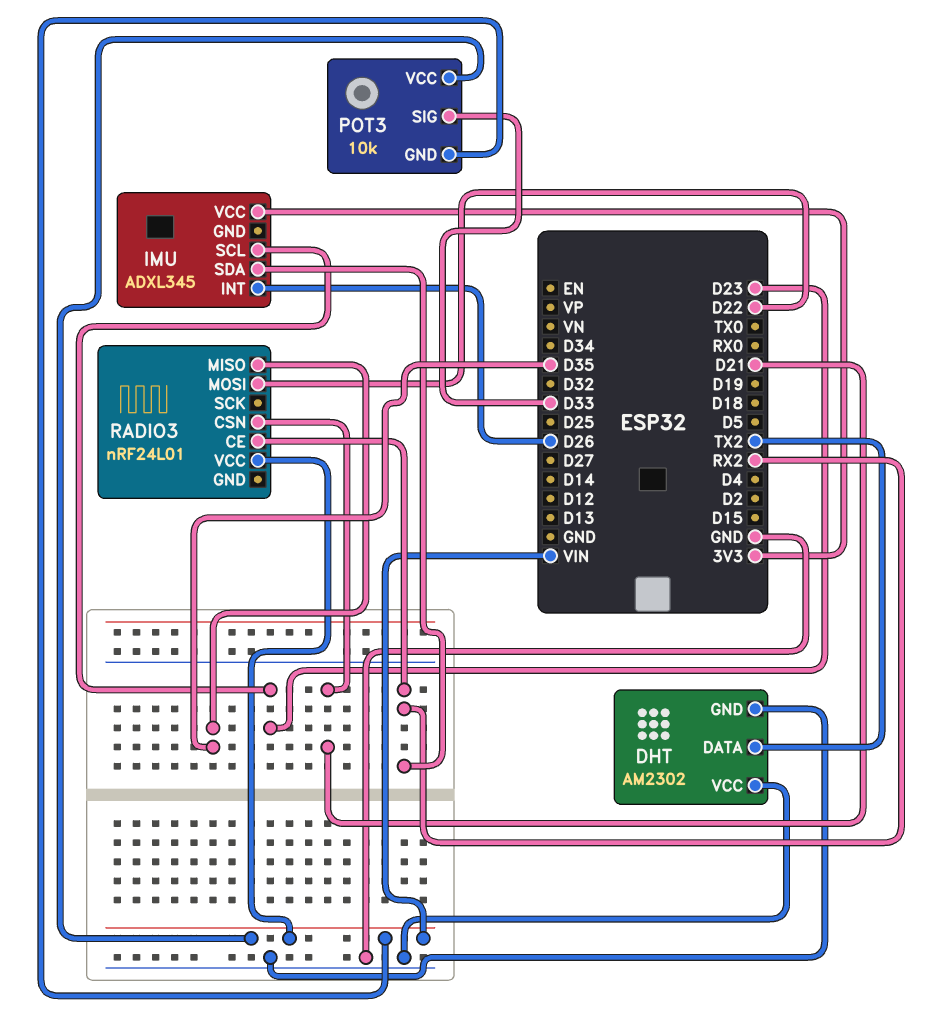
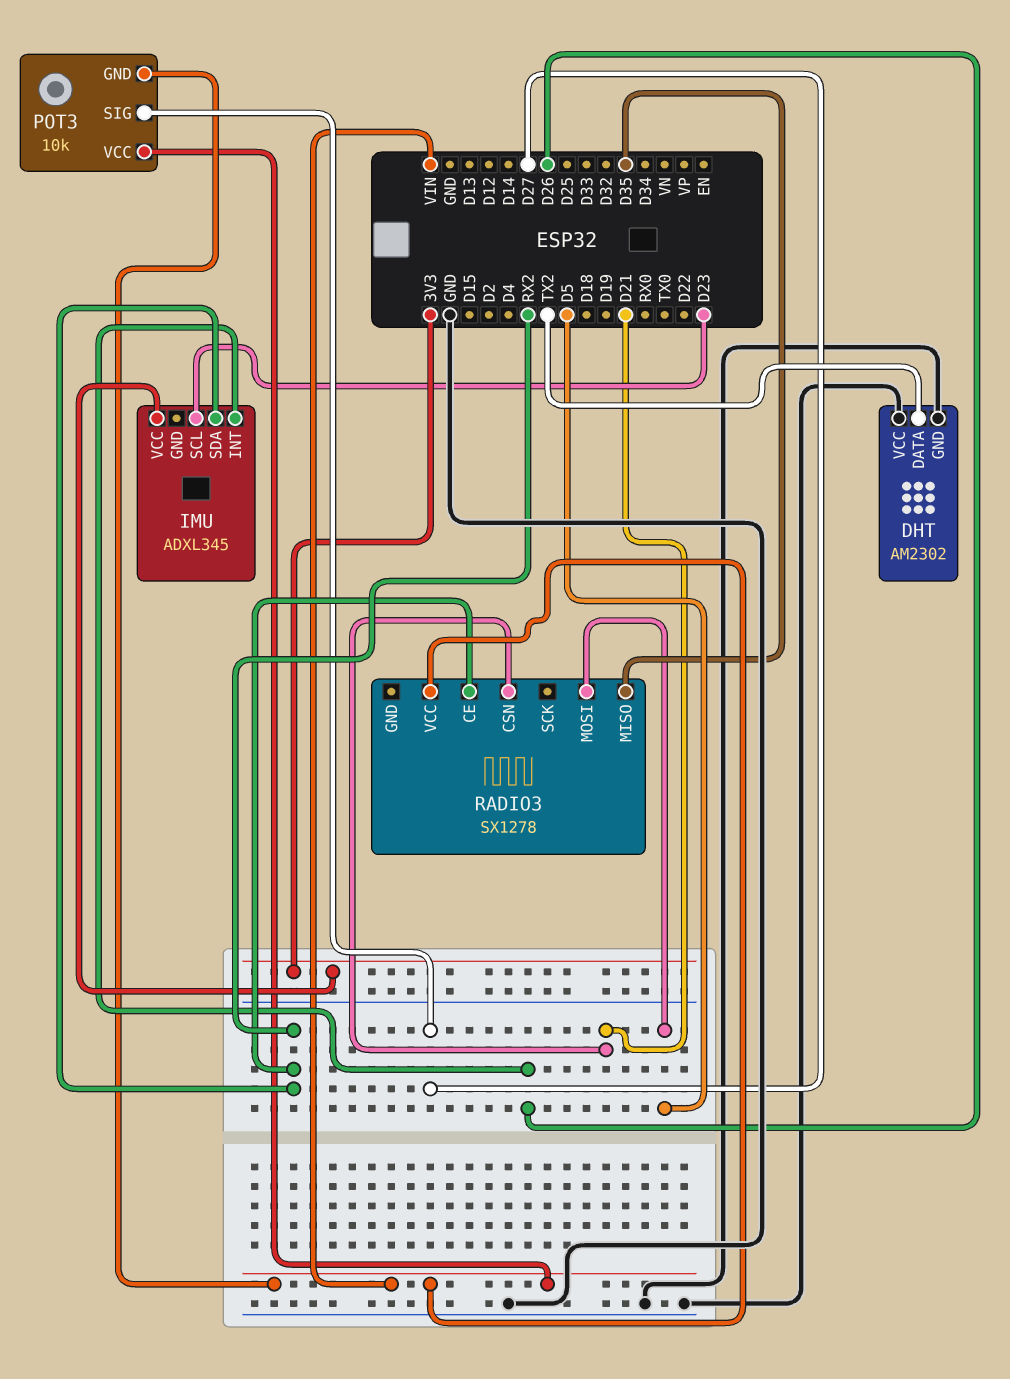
POT3 pin SIG: D33 -> D27
RADIO3: nRF24L01 -> SX1278
RADIO3 pin MOSI: D22 -> D5

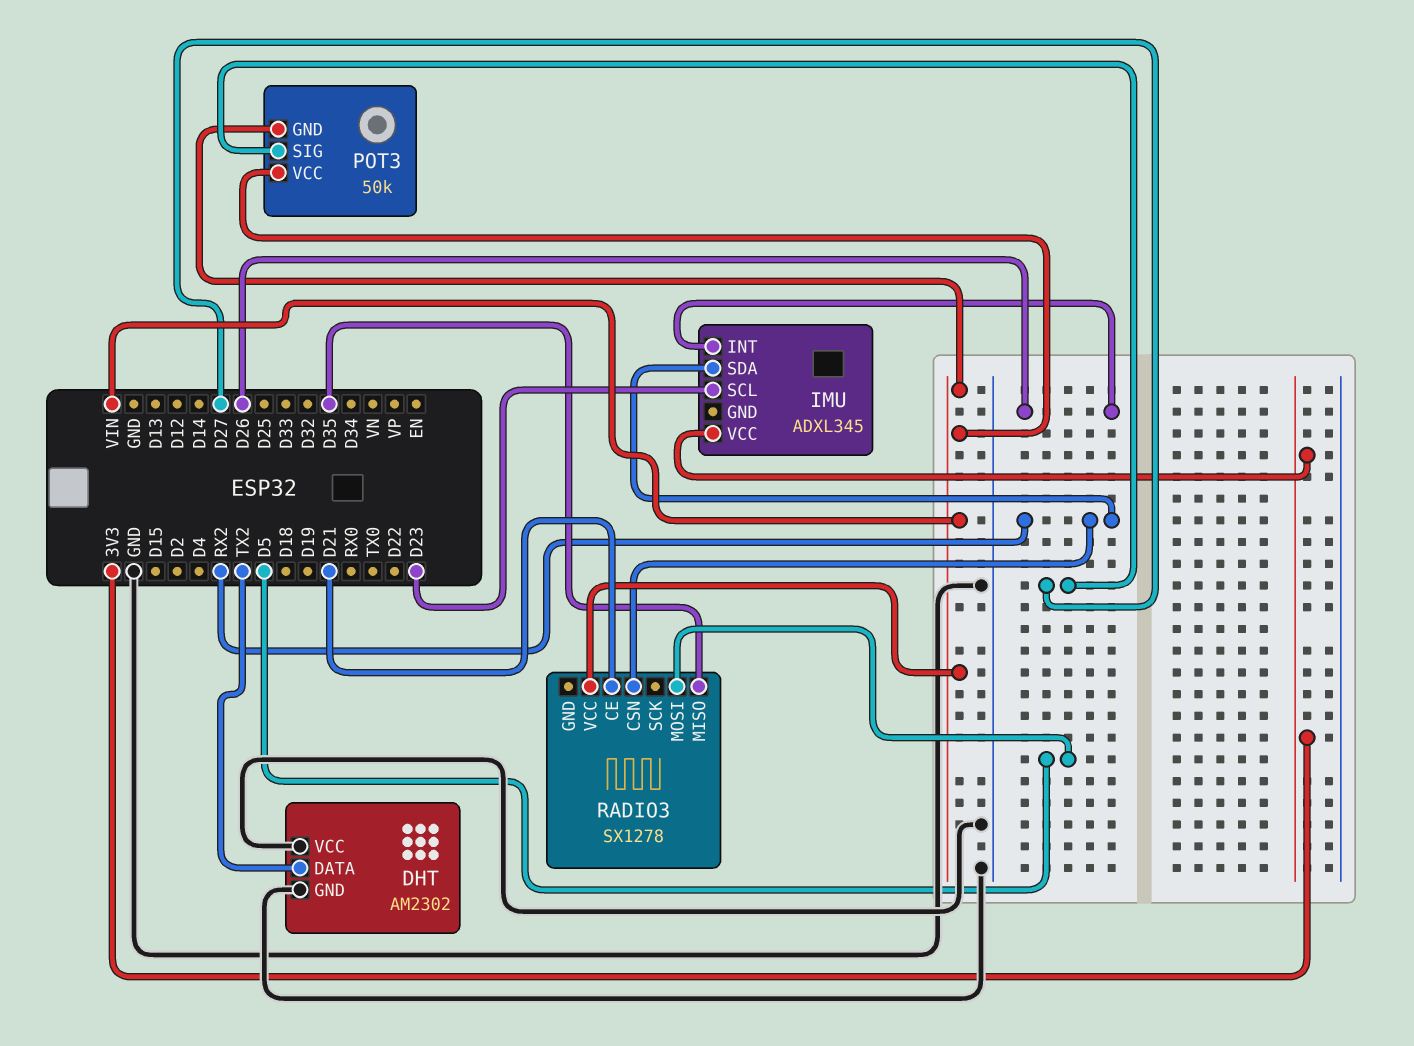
POT3: 10k -> 50k
RADIO3 pin CE: RX2 -> D21
RADIO3 pin CSN: D21 -> RX2

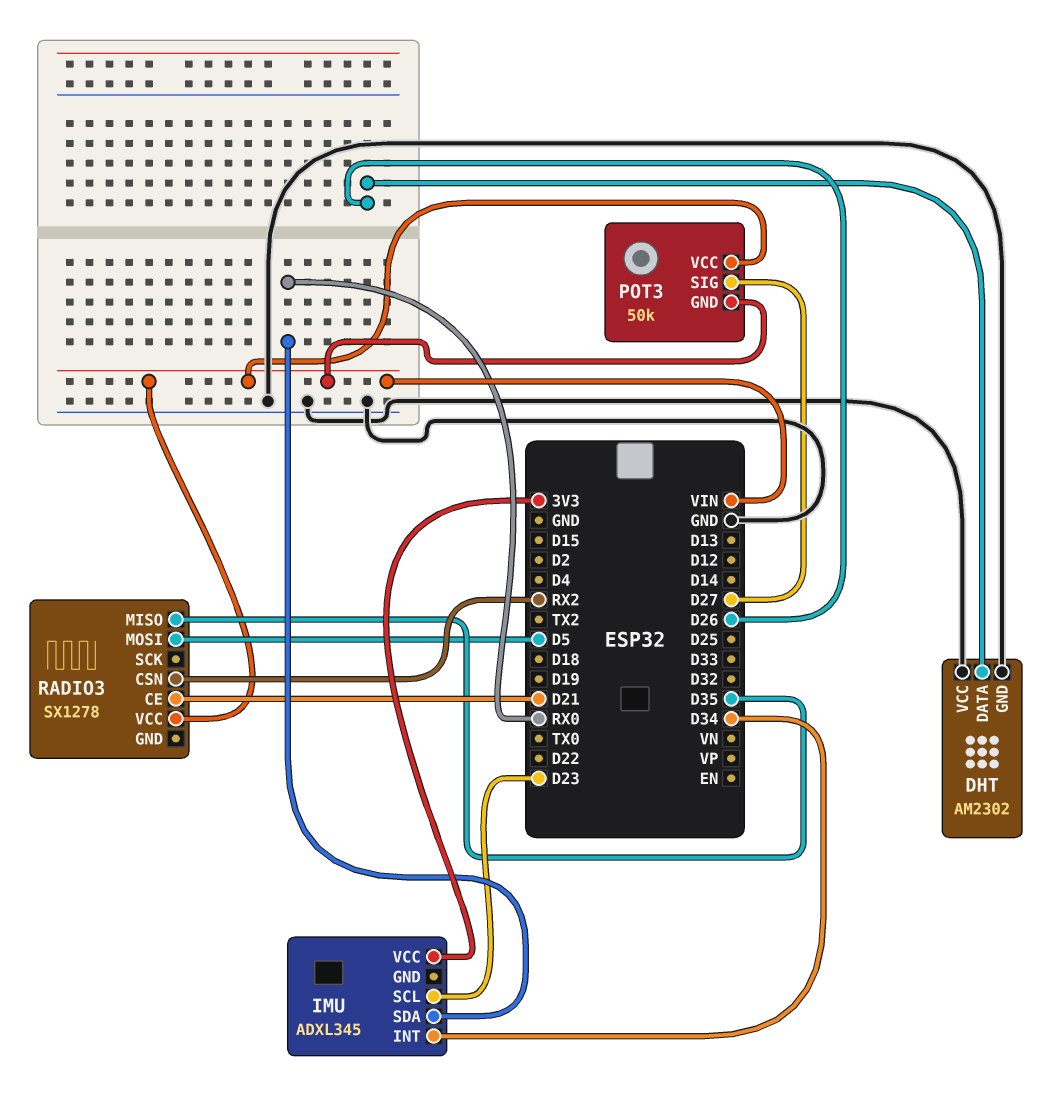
DHT pin DATA: TX2 -> D26
IMU pin INT: D26 -> D34
IMU pin SDA: RX2 -> RX0

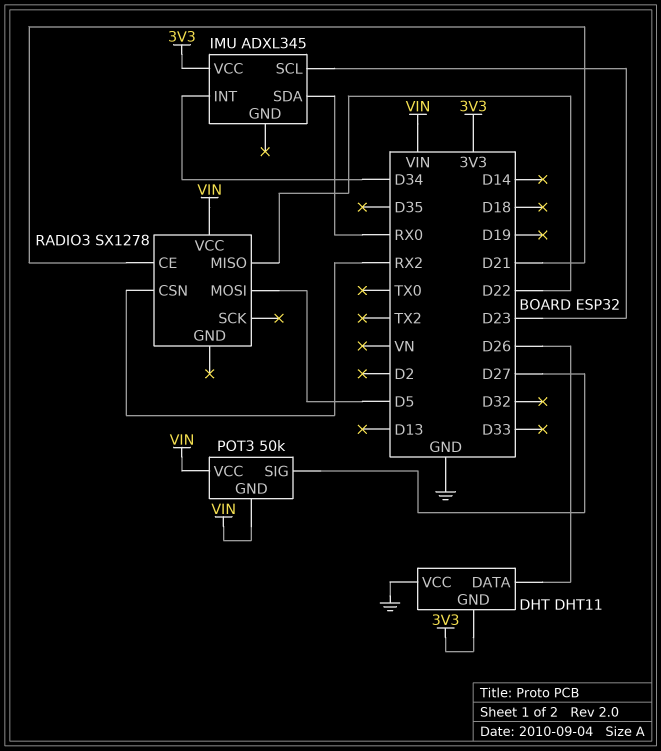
DHT: AM2302 -> DHT11
DHT pin GND: GND -> 3V3
RADIO3 pin MISO: D35 -> D22

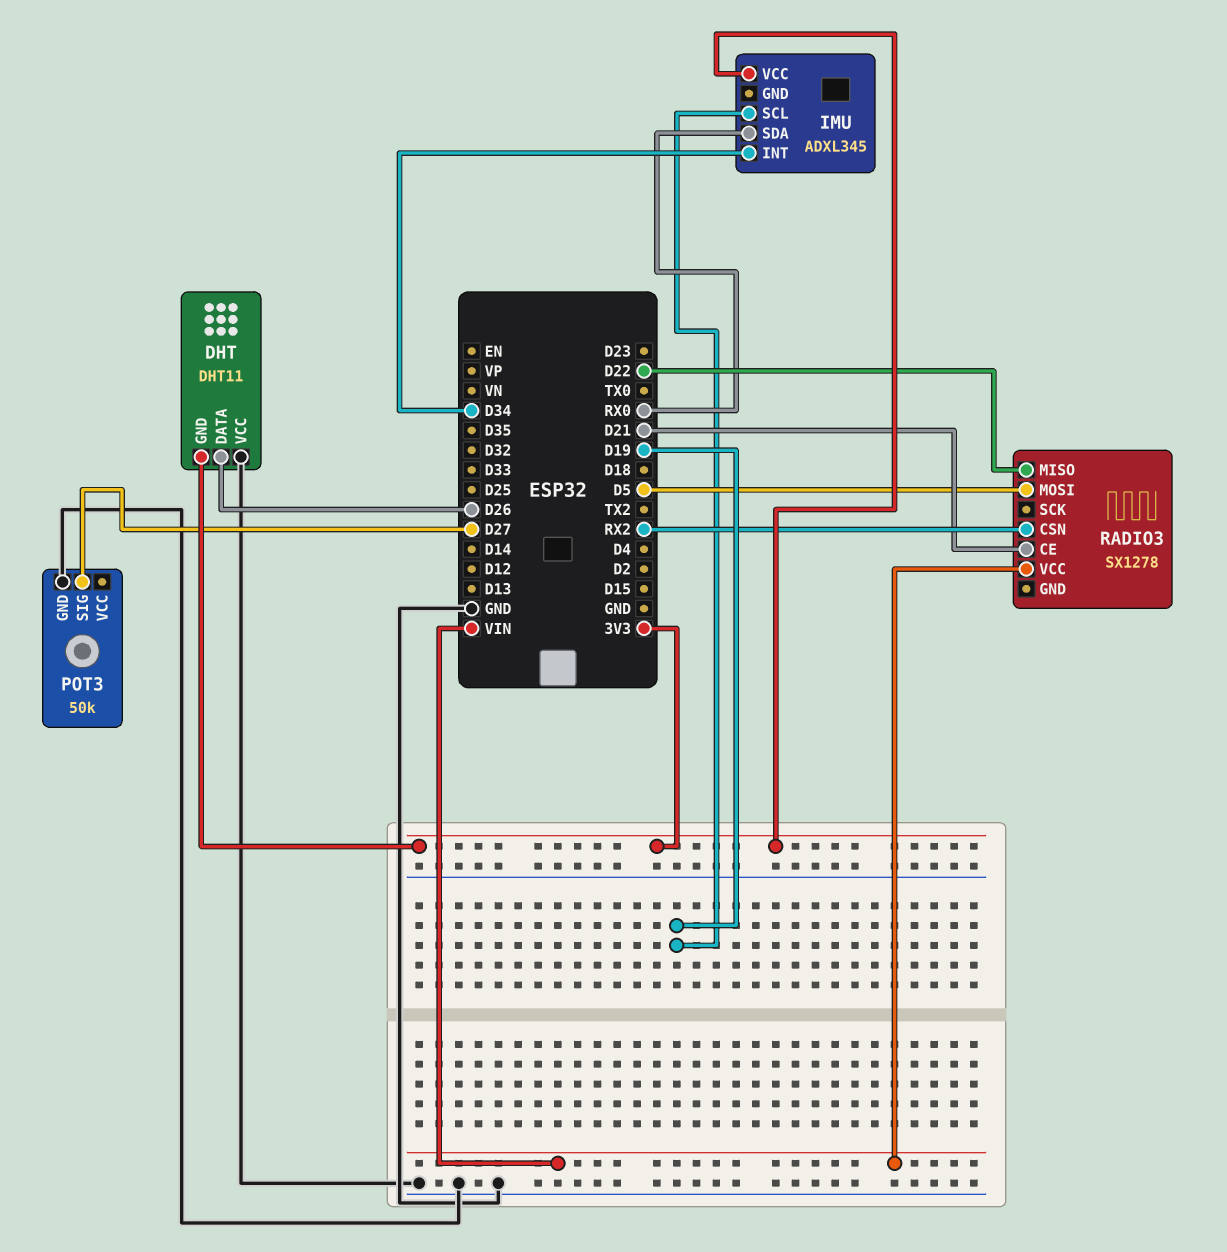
IMU pin SCL: D23 -> D19
POT3 pin GND: VIN -> GND
POT3 pin VCC: VIN -> none

